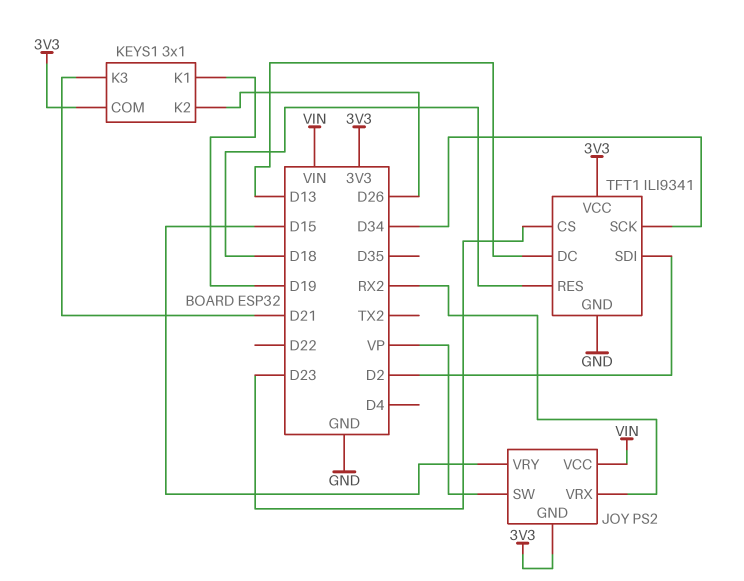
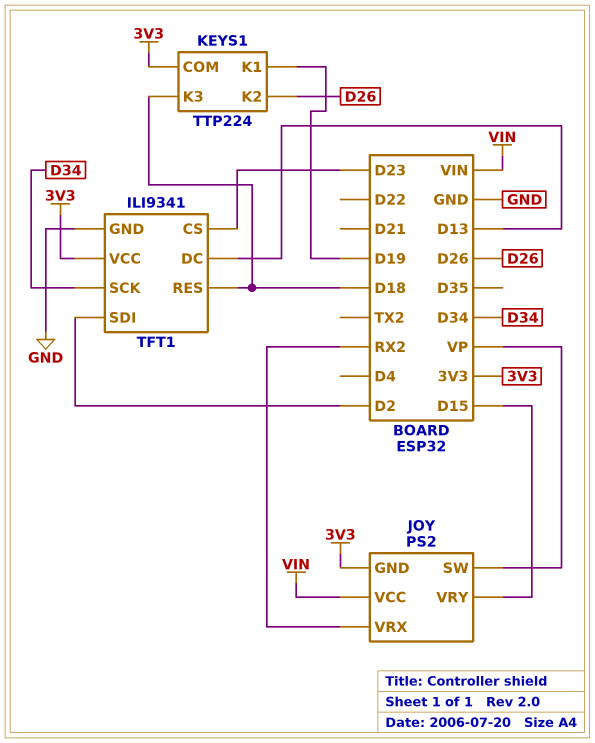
KEYS1: 3x1 -> TTP224
KEYS1 pin K3: D21 -> D18

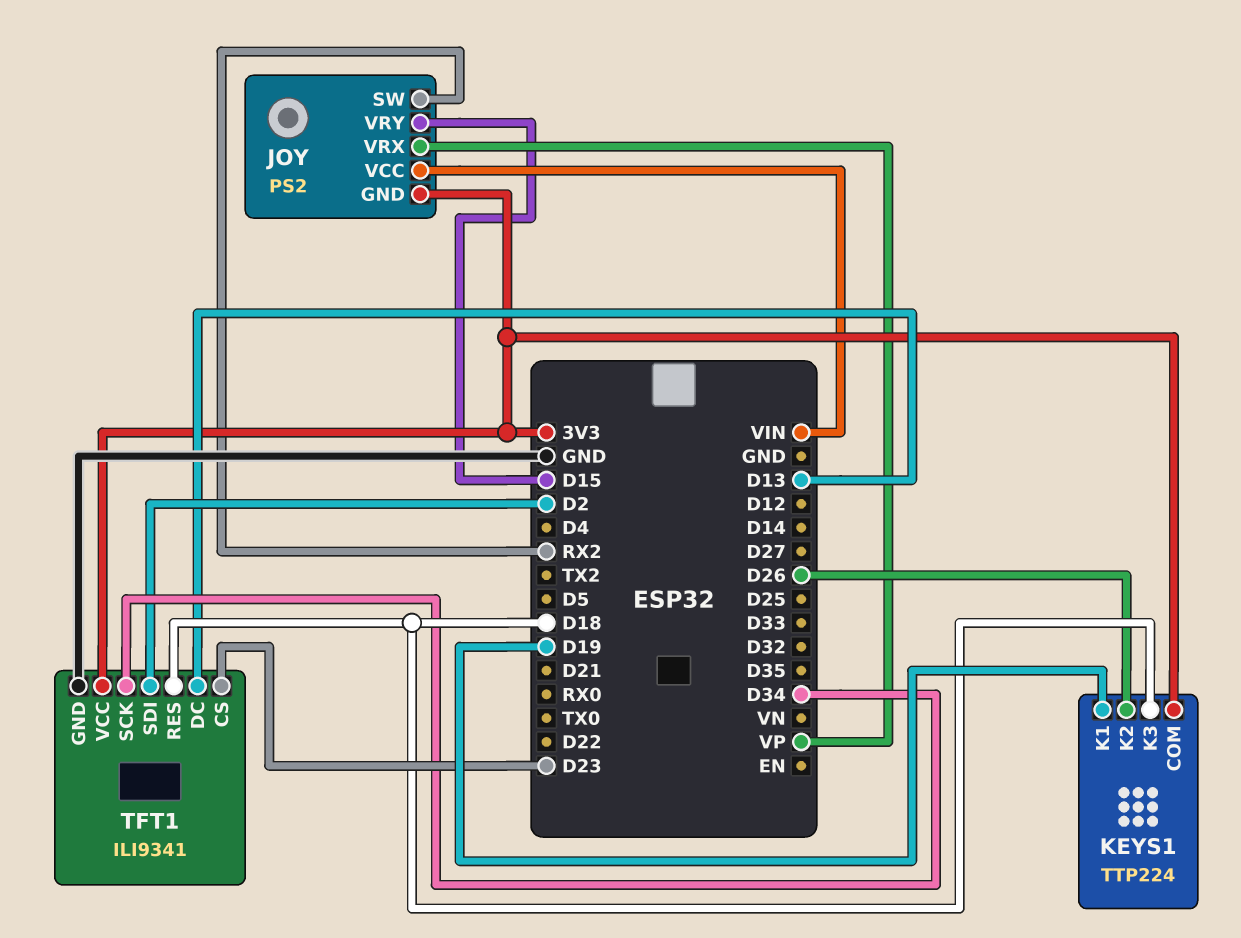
JOY pin SW: VP -> RX2
JOY pin VRX: RX2 -> VP

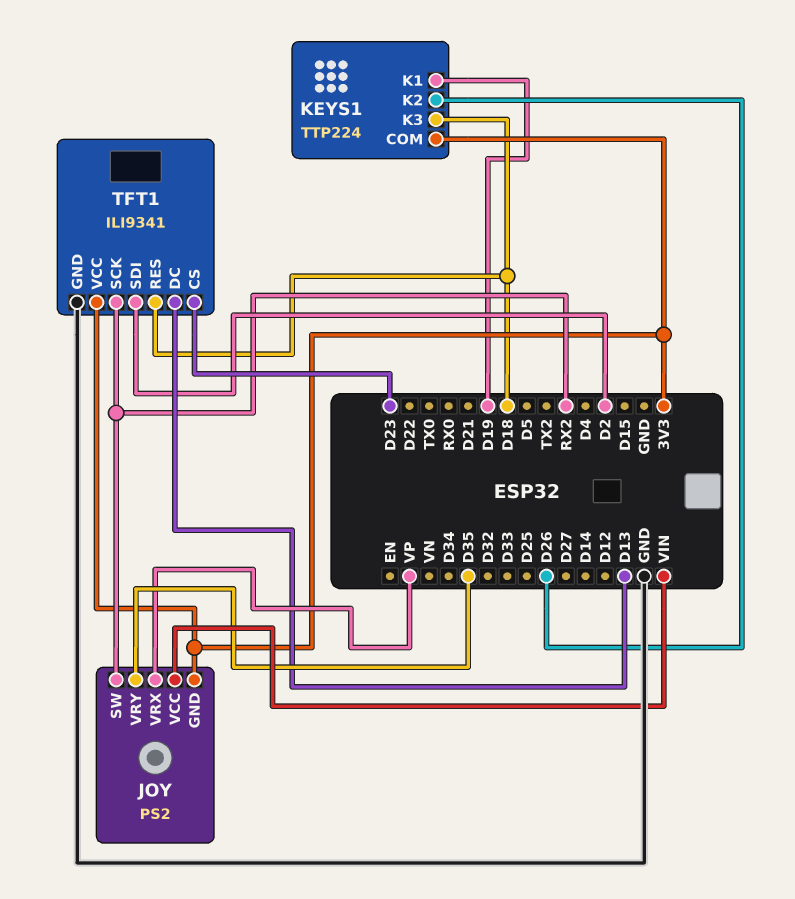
JOY pin VRY: D15 -> D35
TFT1 pin SCK: D34 -> RX2

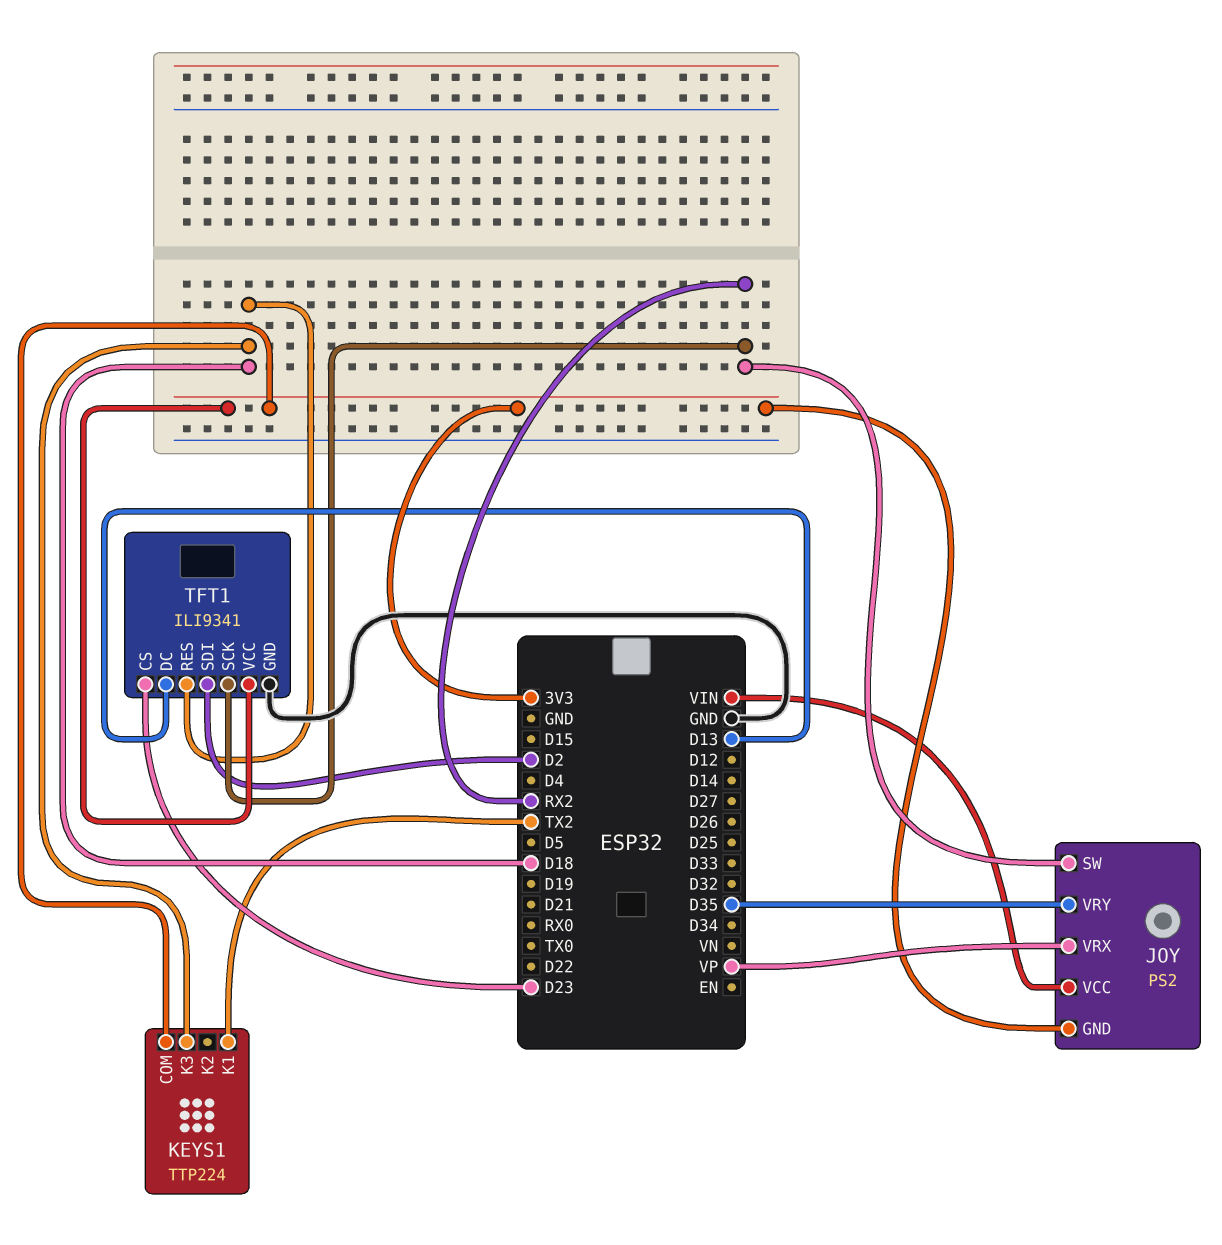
KEYS1 pin K1: D19 -> TX2
KEYS1 pin K2: D26 -> none

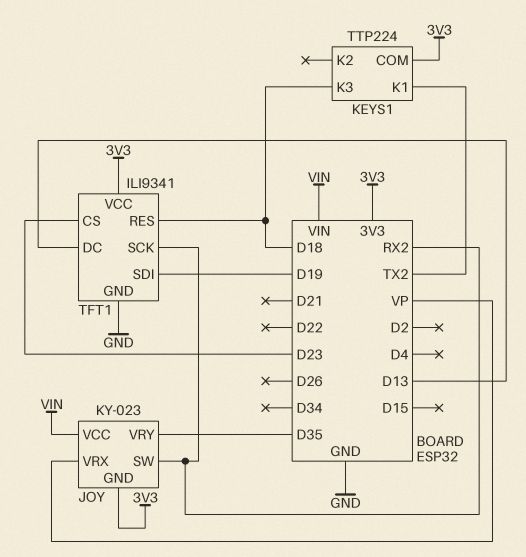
JOY: PS2 -> KY-023
TFT1 pin SDI: D2 -> D19

